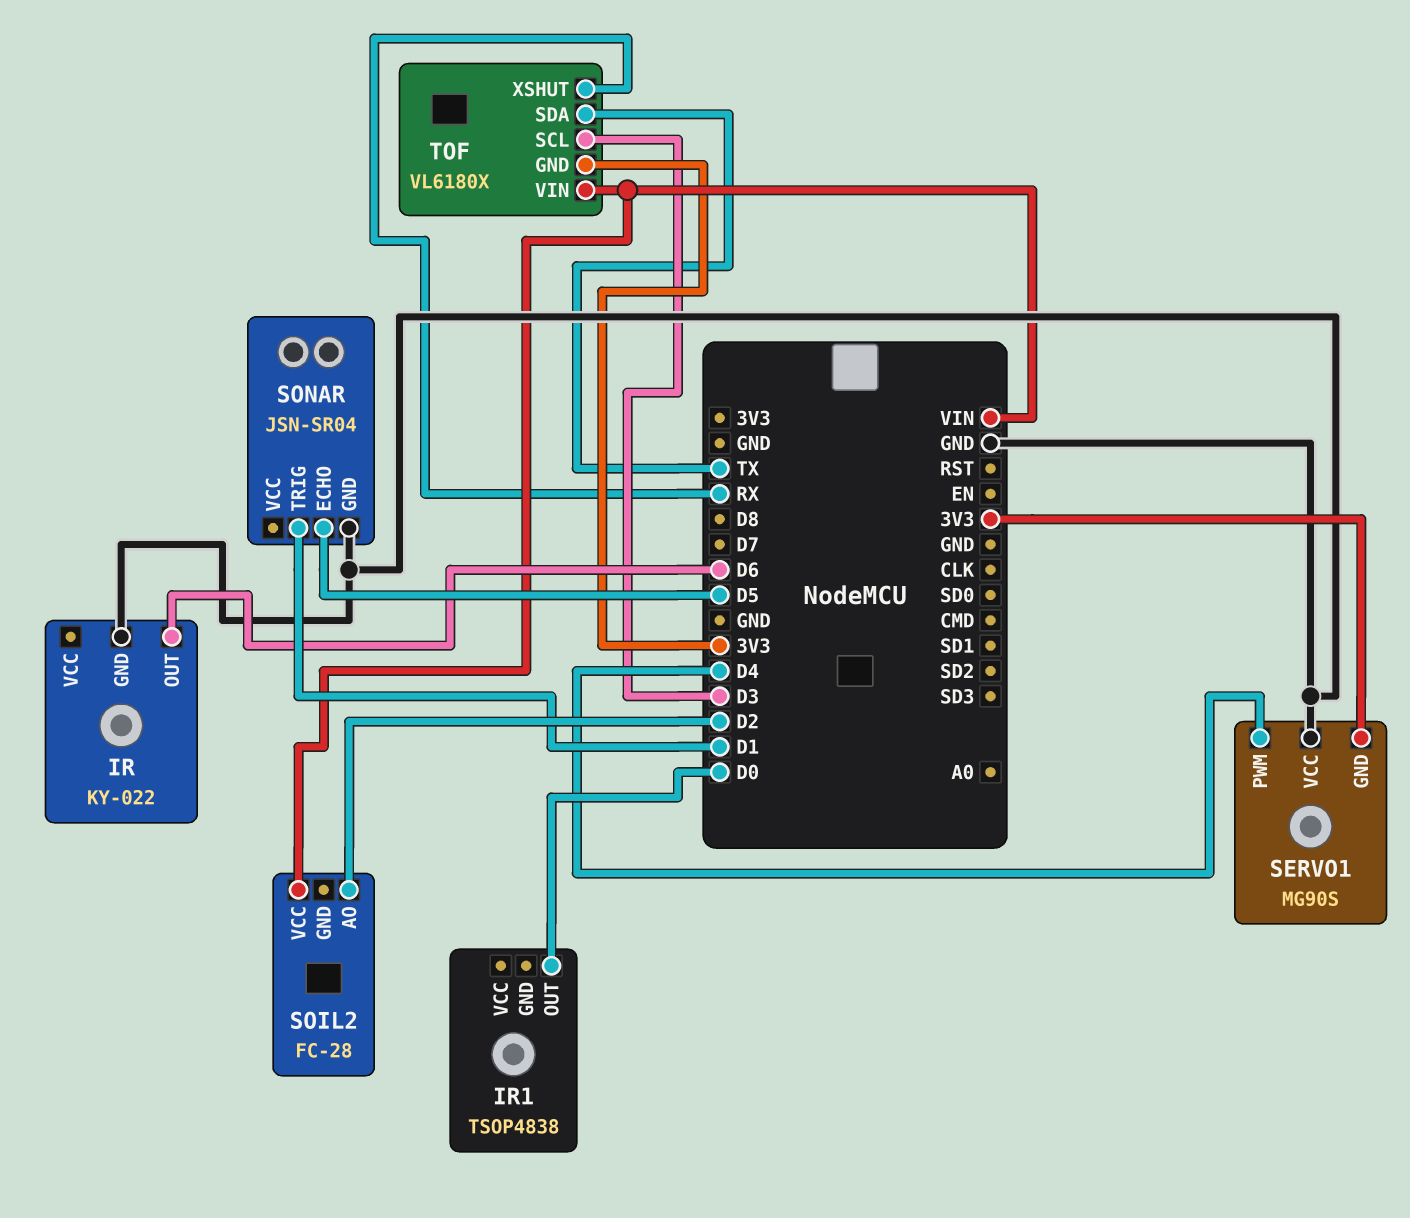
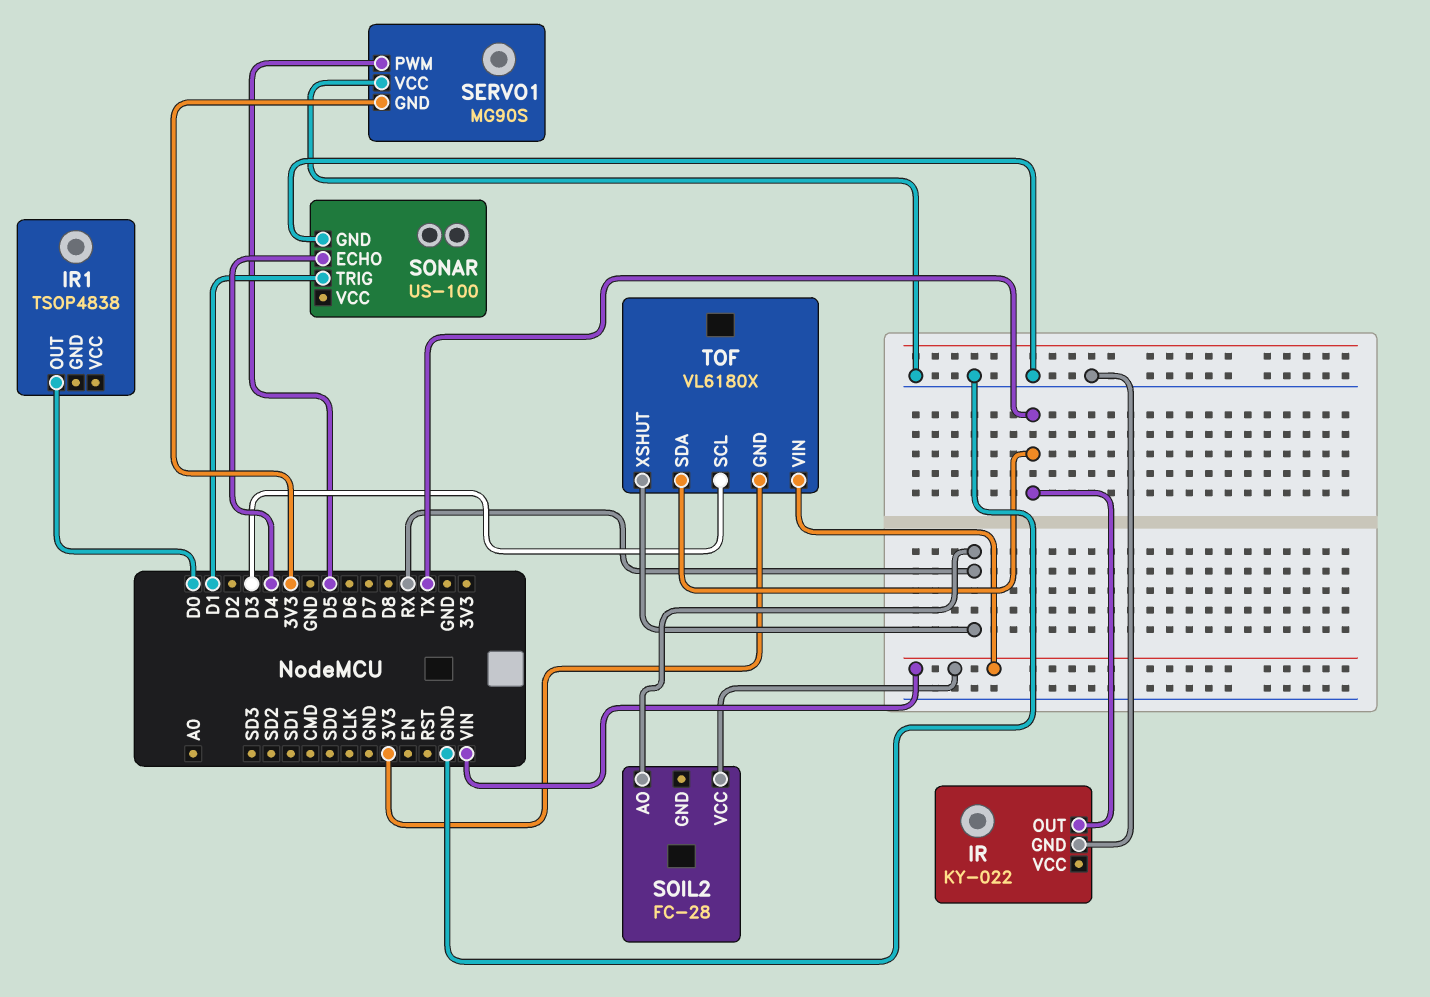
IR pin OUT: D6 -> TX
SERVO1 pin PWM: D4 -> D5
SOIL2 pin AO: D2 -> RX
SONAR: JSN-SR04 -> US-100
SONAR pin ECHO: D5 -> D4

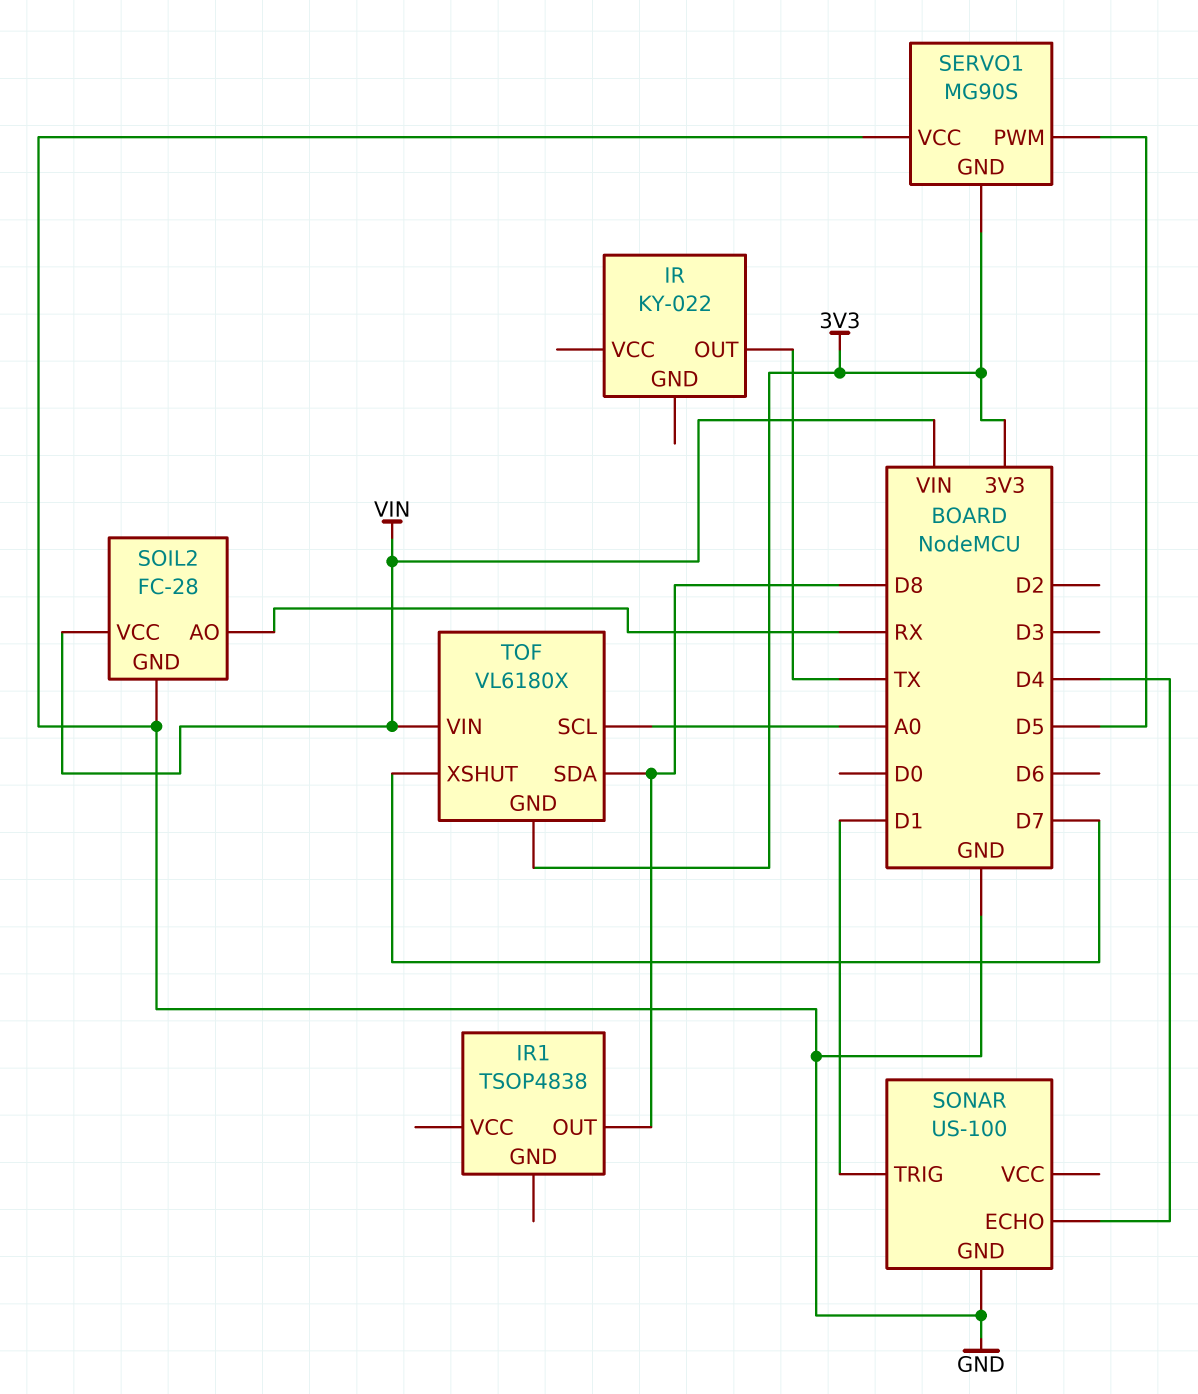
IR pin GND: GND -> none
IR1 pin OUT: D0 -> D8
SOIL2 pin GND: none -> GND
TOF pin SCL: D3 -> A0
TOF pin SDA: TX -> D8
TOF pin XSHUT: RX -> D7

